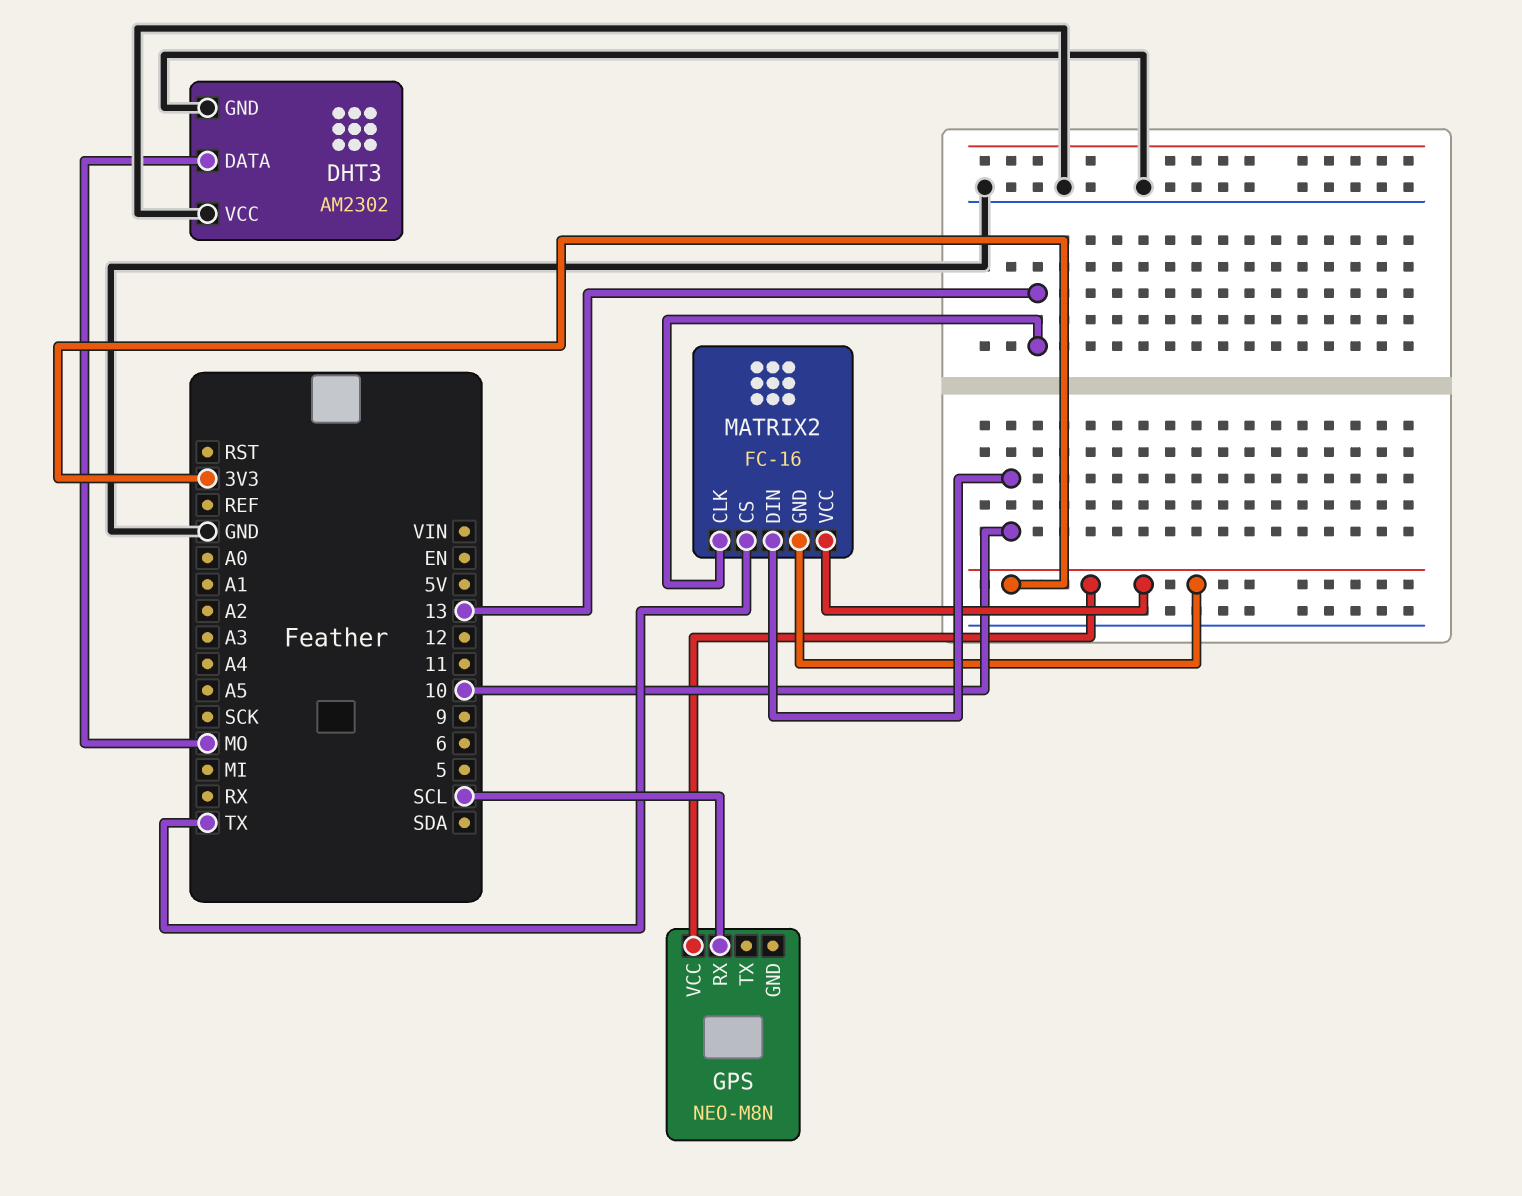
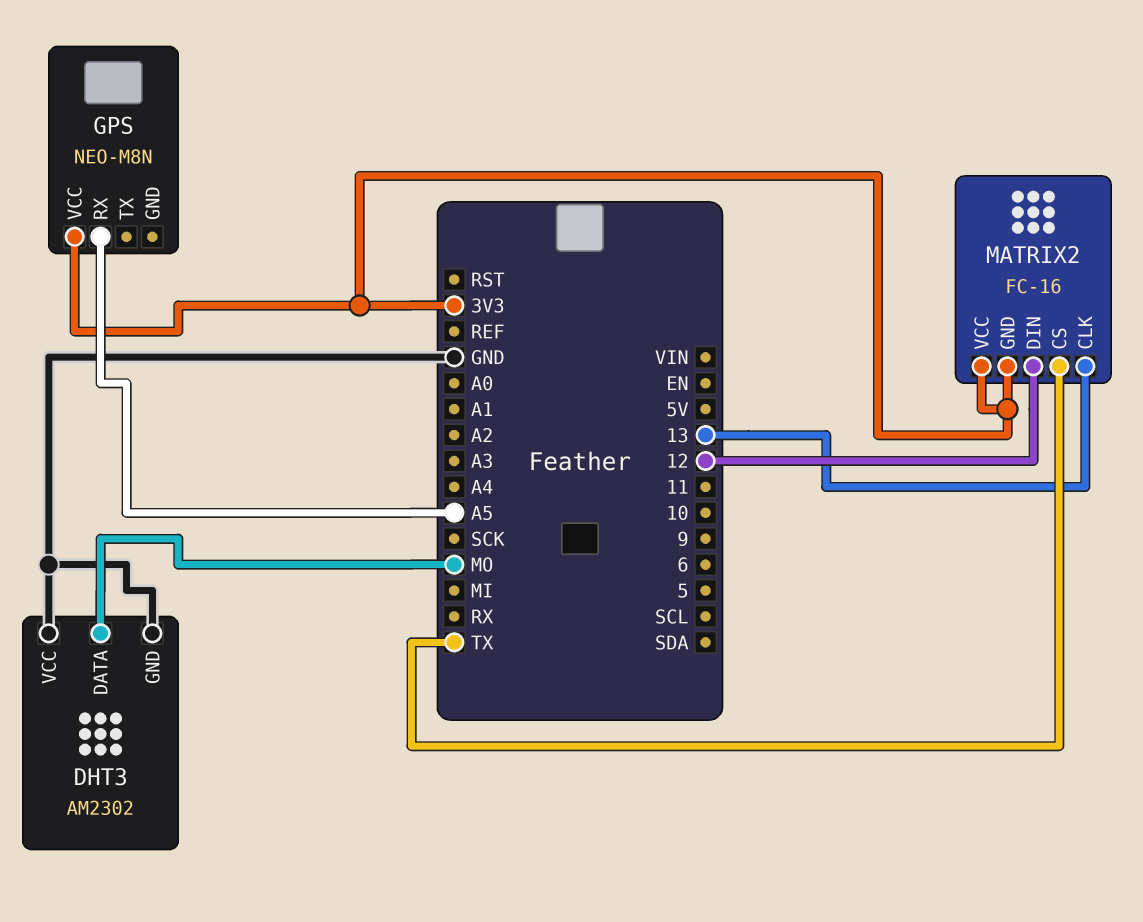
GPS pin RX: SCL -> A5
MATRIX2 pin DIN: 10 -> 12

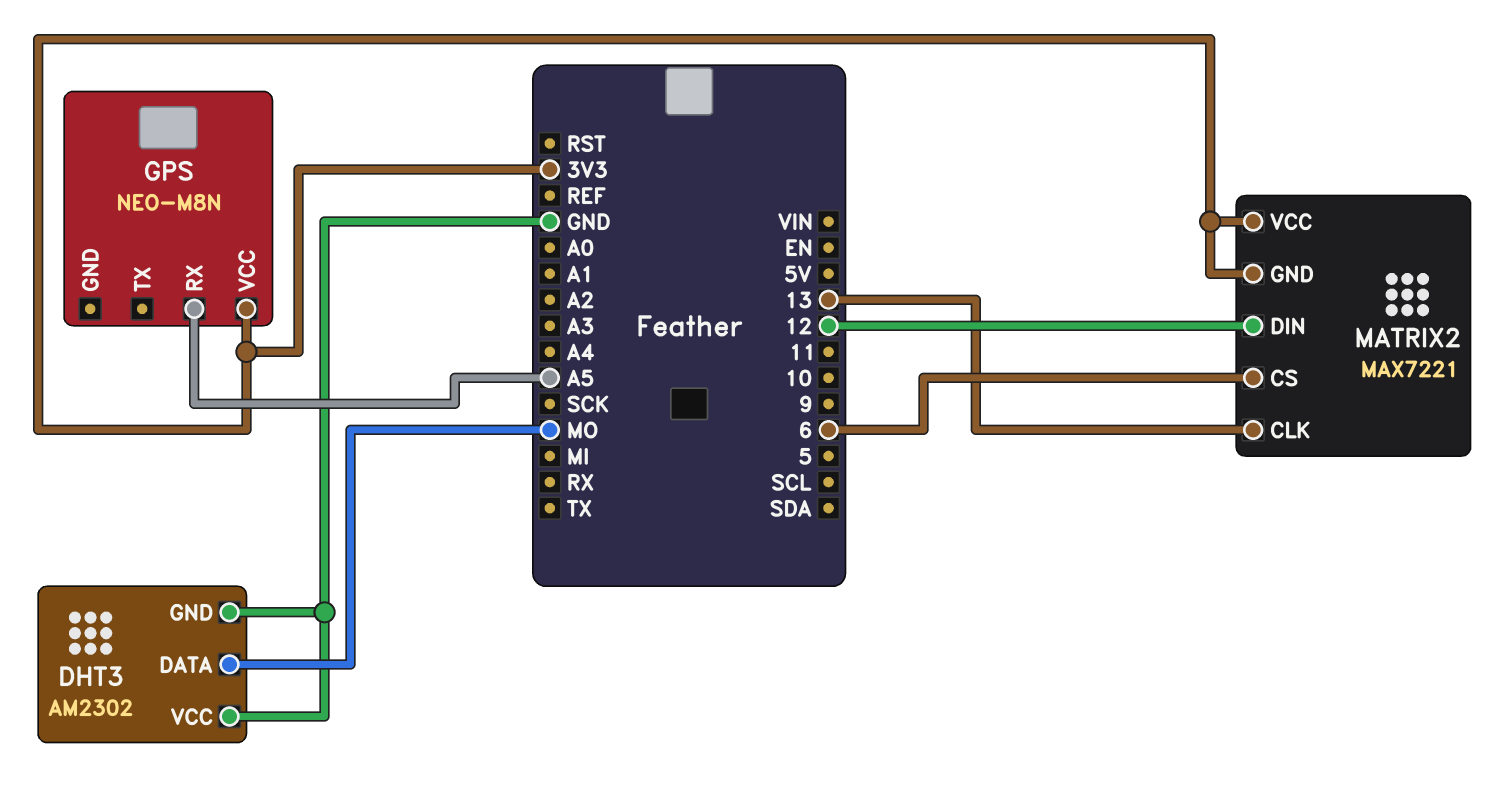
MATRIX2: FC-16 -> MAX7221
MATRIX2 pin CS: TX -> 6

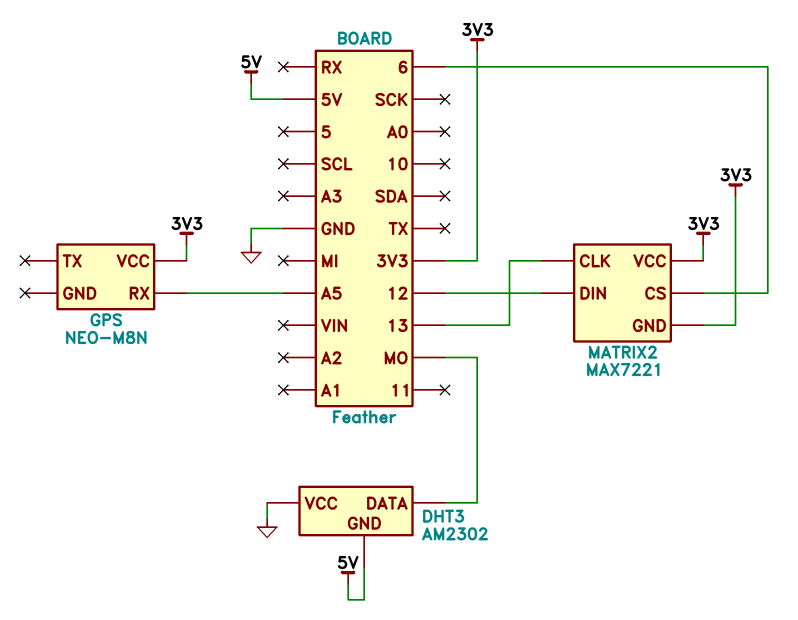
DHT3 pin GND: GND -> 5V

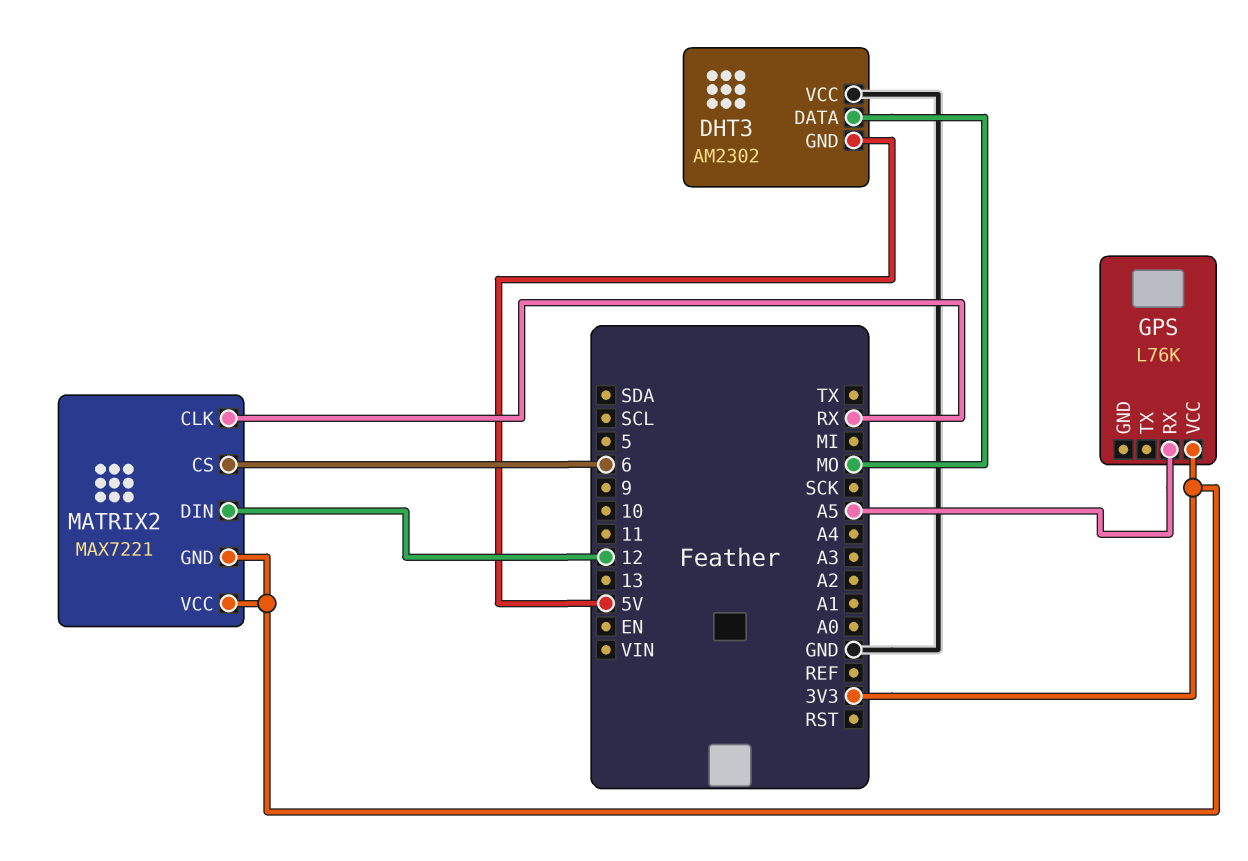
GPS: NEO-M8N -> L76K
MATRIX2 pin CLK: 13 -> RX

